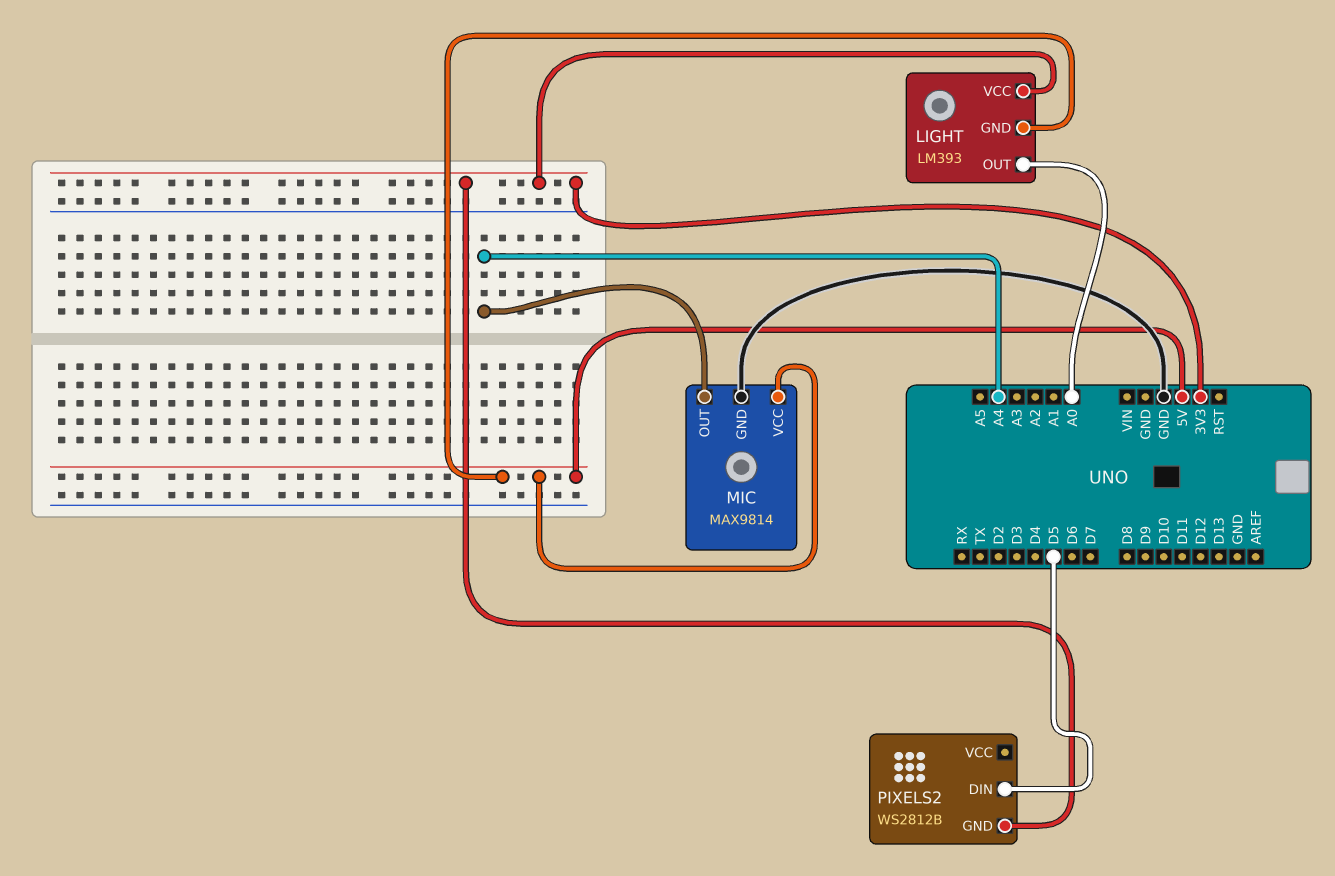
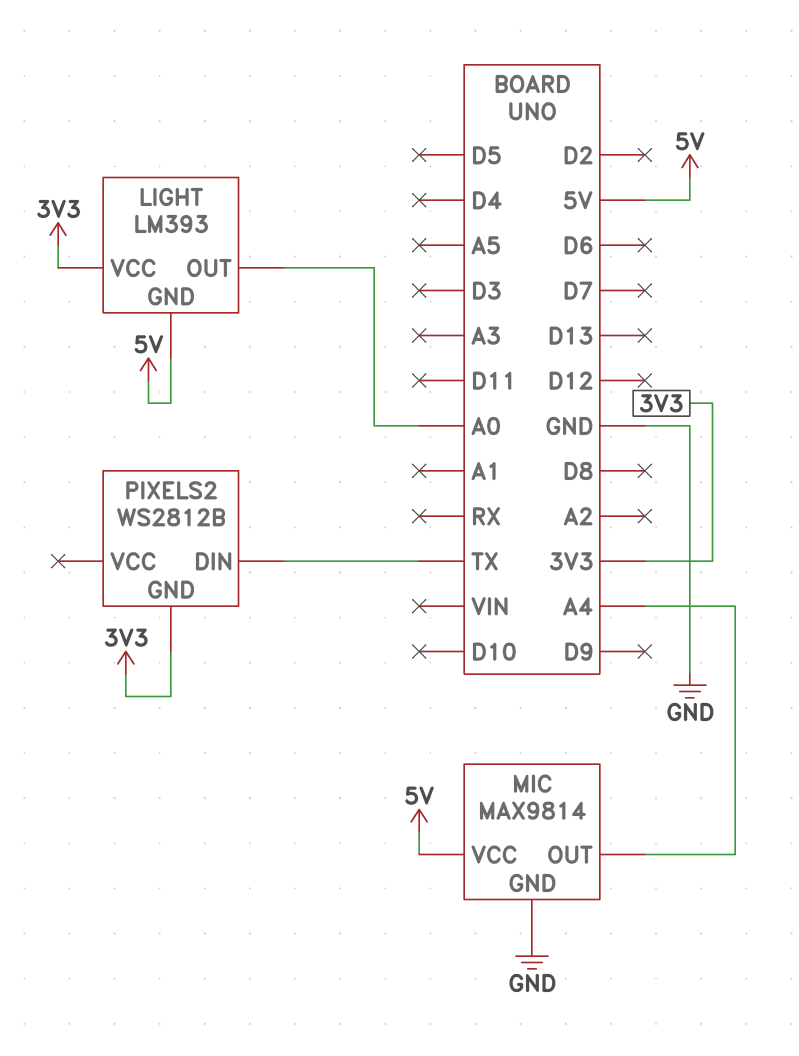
PIXELS2 pin DIN: D5 -> TX

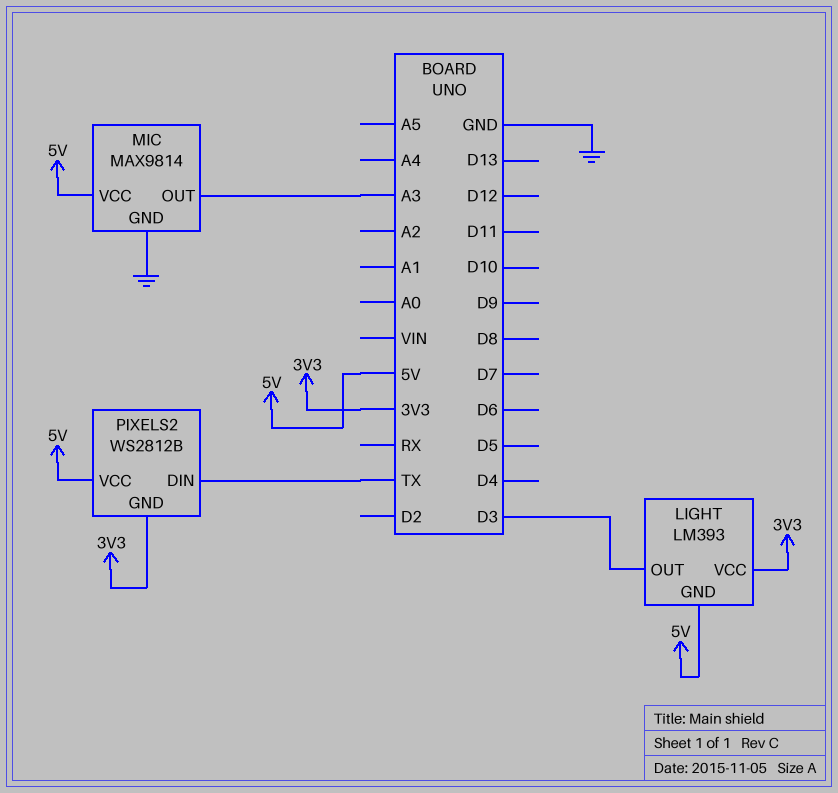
LIGHT pin OUT: A0 -> D3
MIC pin OUT: A4 -> A3
PIXELS2 pin VCC: none -> 5V

